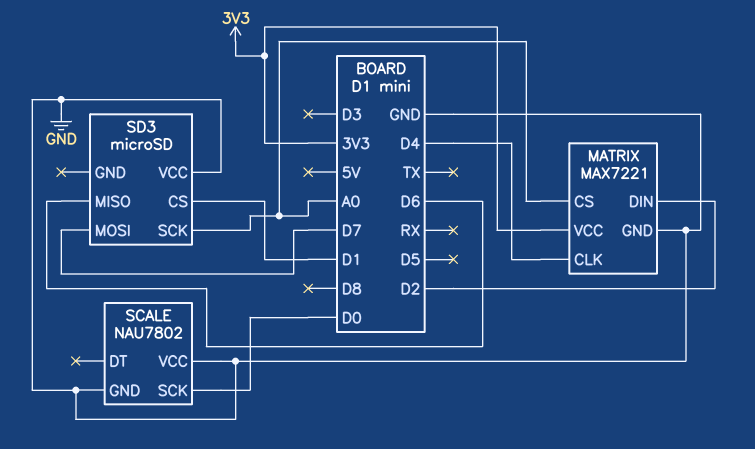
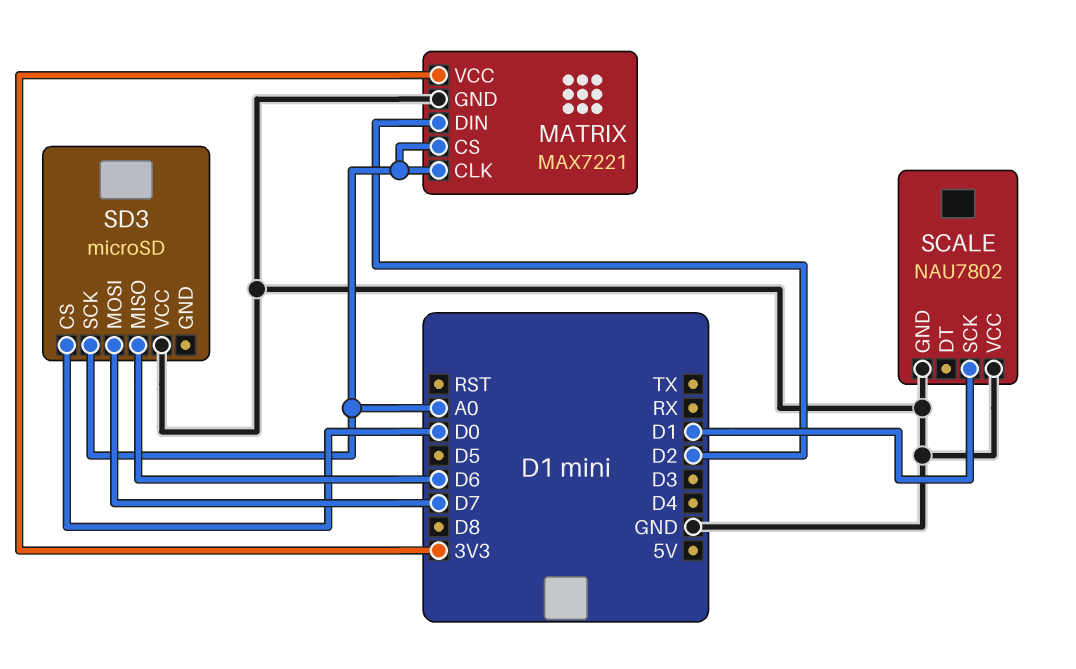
MATRIX pin CLK: D4 -> A0
SCALE pin SCK: D0 -> D1
SD3 pin CS: D1 -> D0

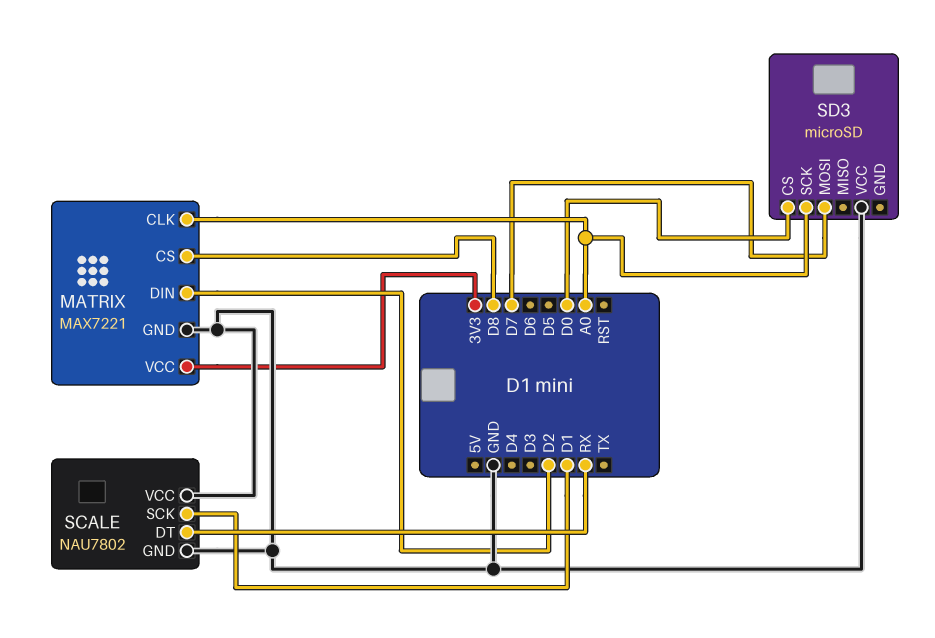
MATRIX pin CS: A0 -> D8
SCALE pin DT: none -> RX
SD3 pin MISO: D6 -> none

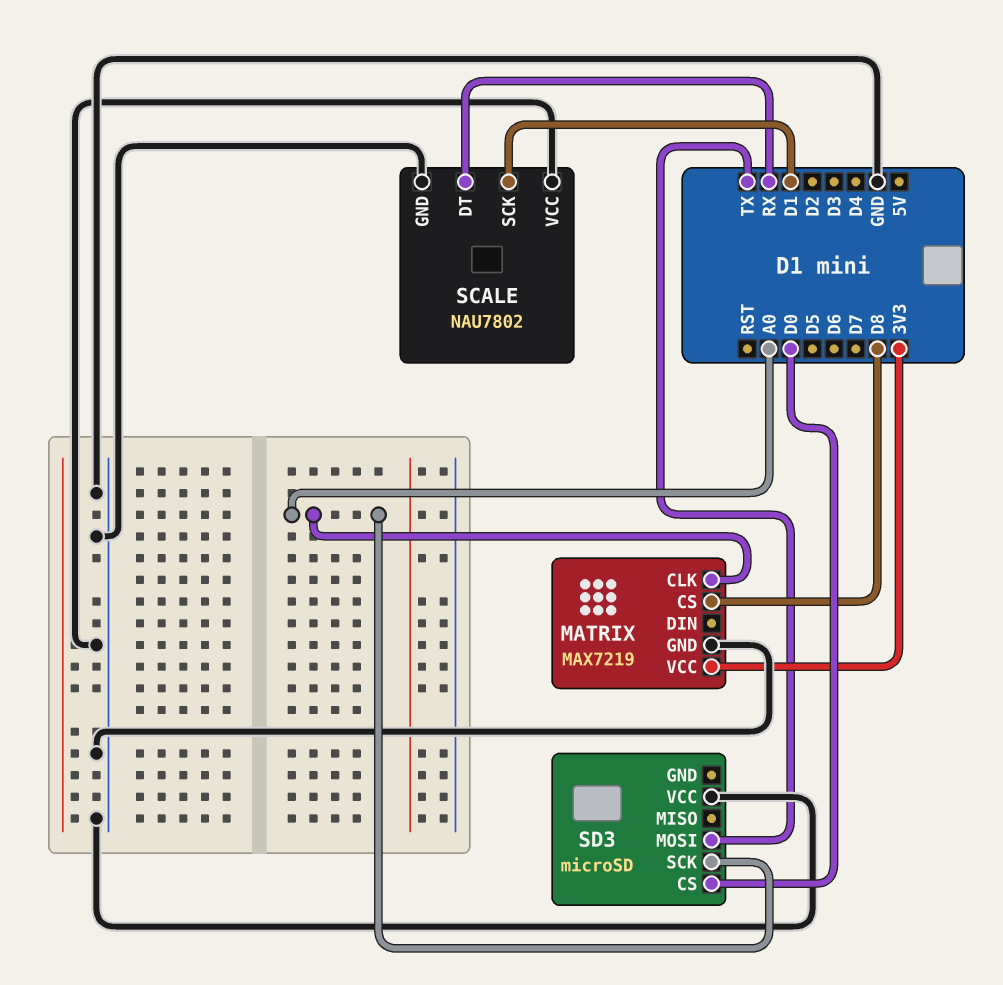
MATRIX: MAX7221 -> MAX7219
MATRIX pin DIN: D2 -> none
SD3 pin MOSI: D7 -> TX

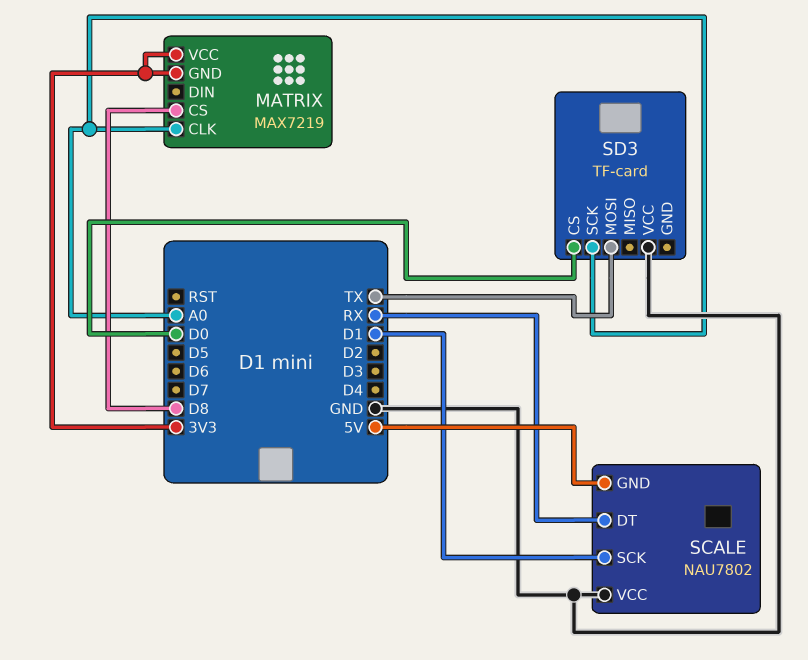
MATRIX pin GND: GND -> 3V3
SCALE pin GND: GND -> 5V
SD3: microSD -> TF-card

